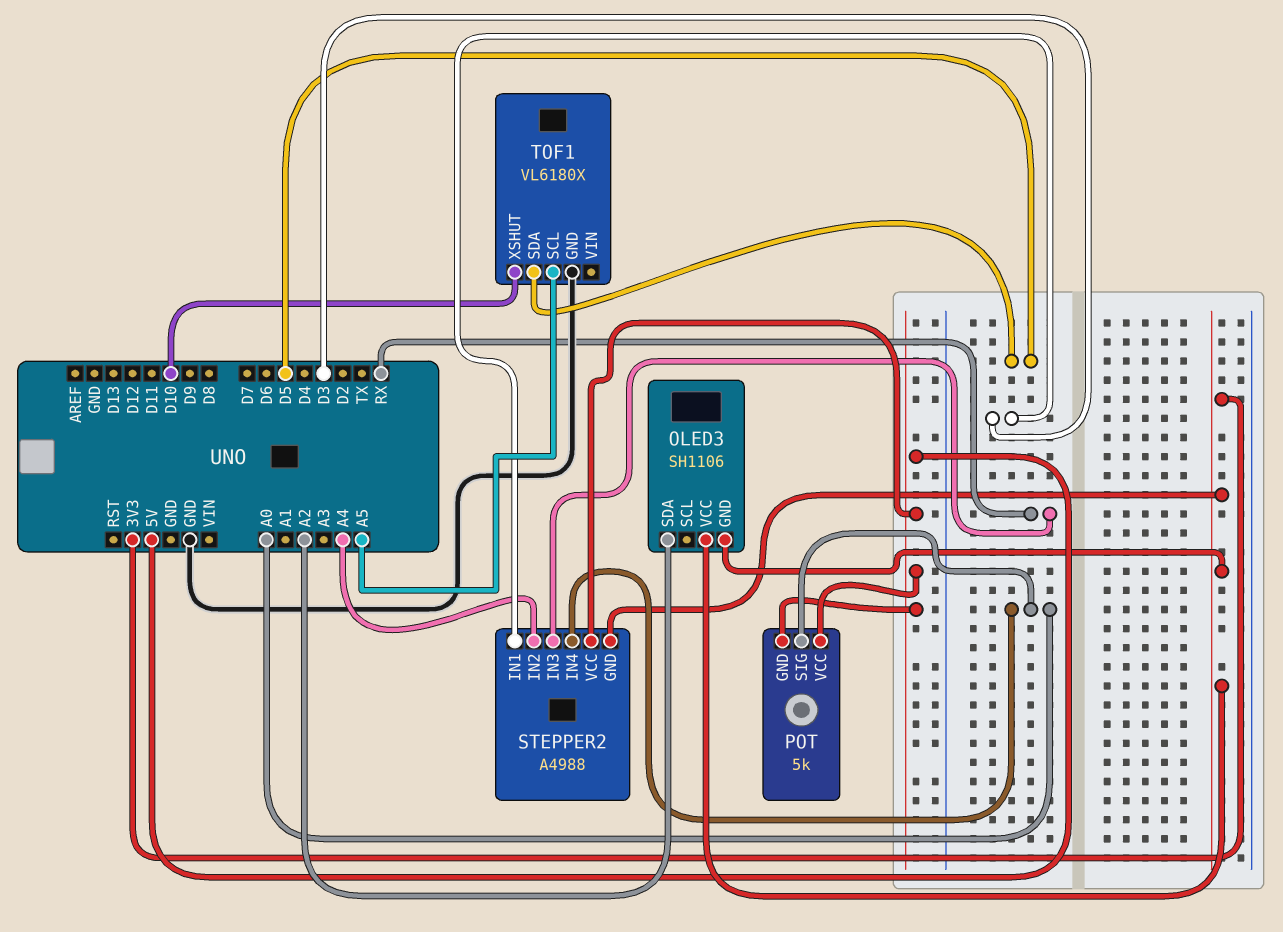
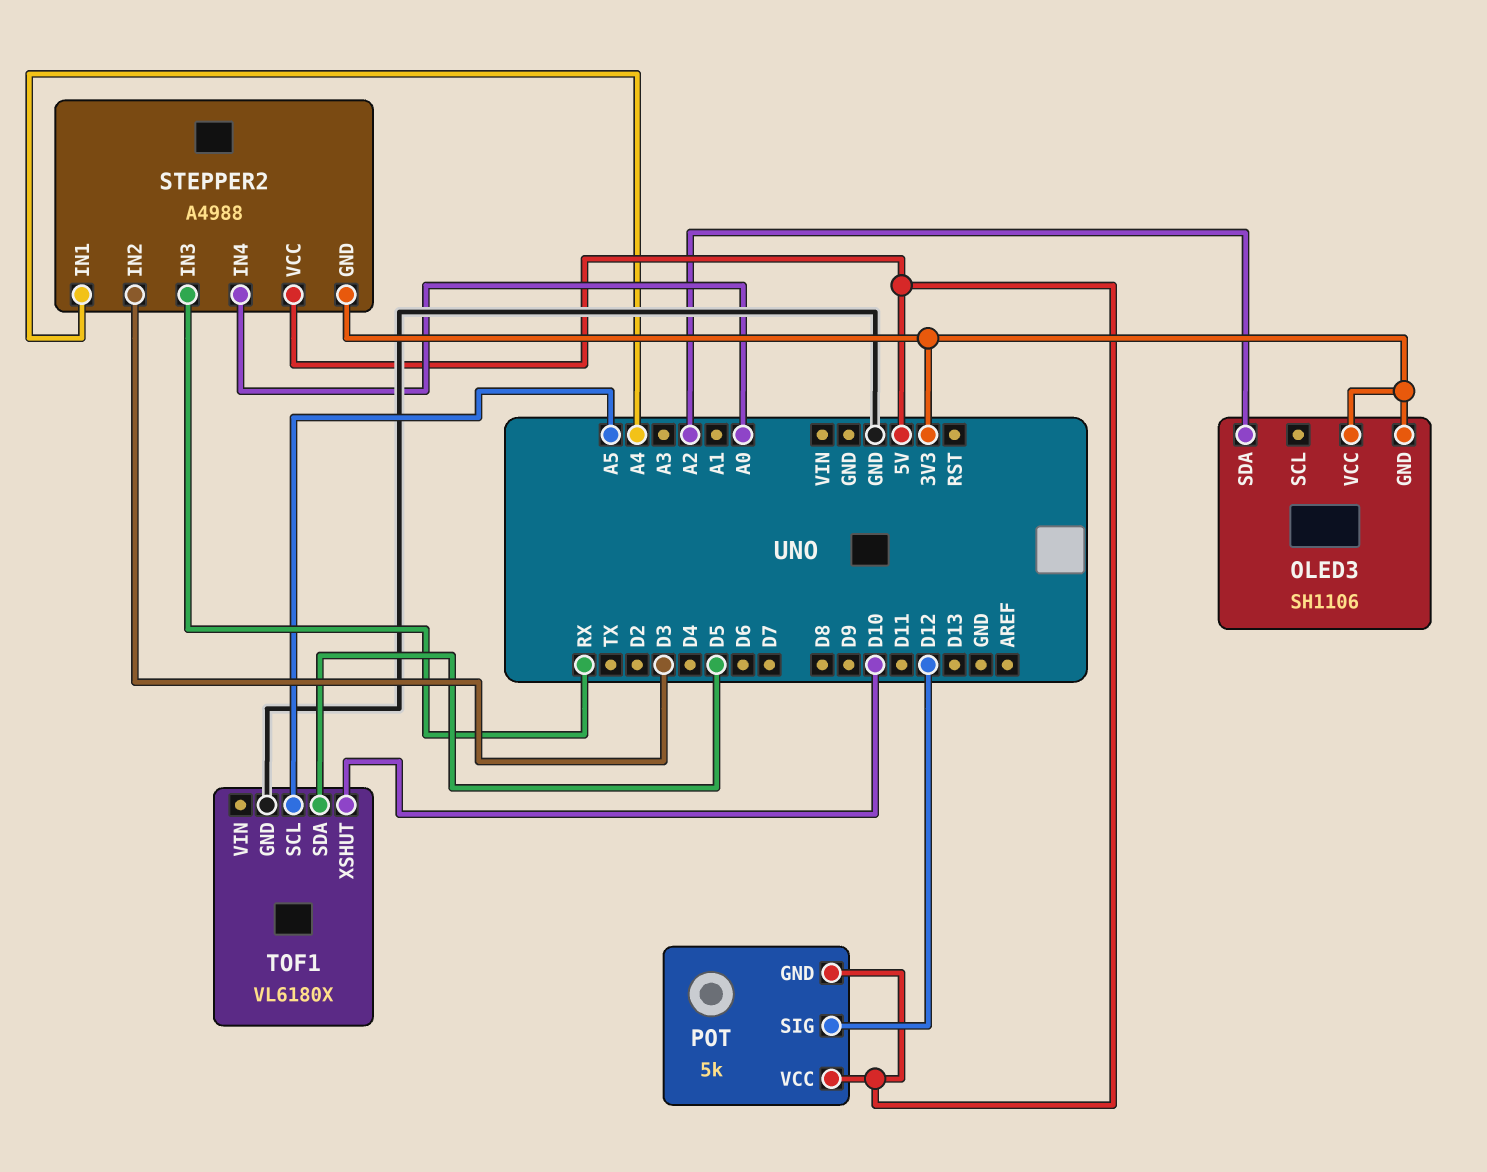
POT pin SIG: A0 -> D12
STEPPER2 pin IN1: D3 -> A4
STEPPER2 pin IN2: A4 -> D3

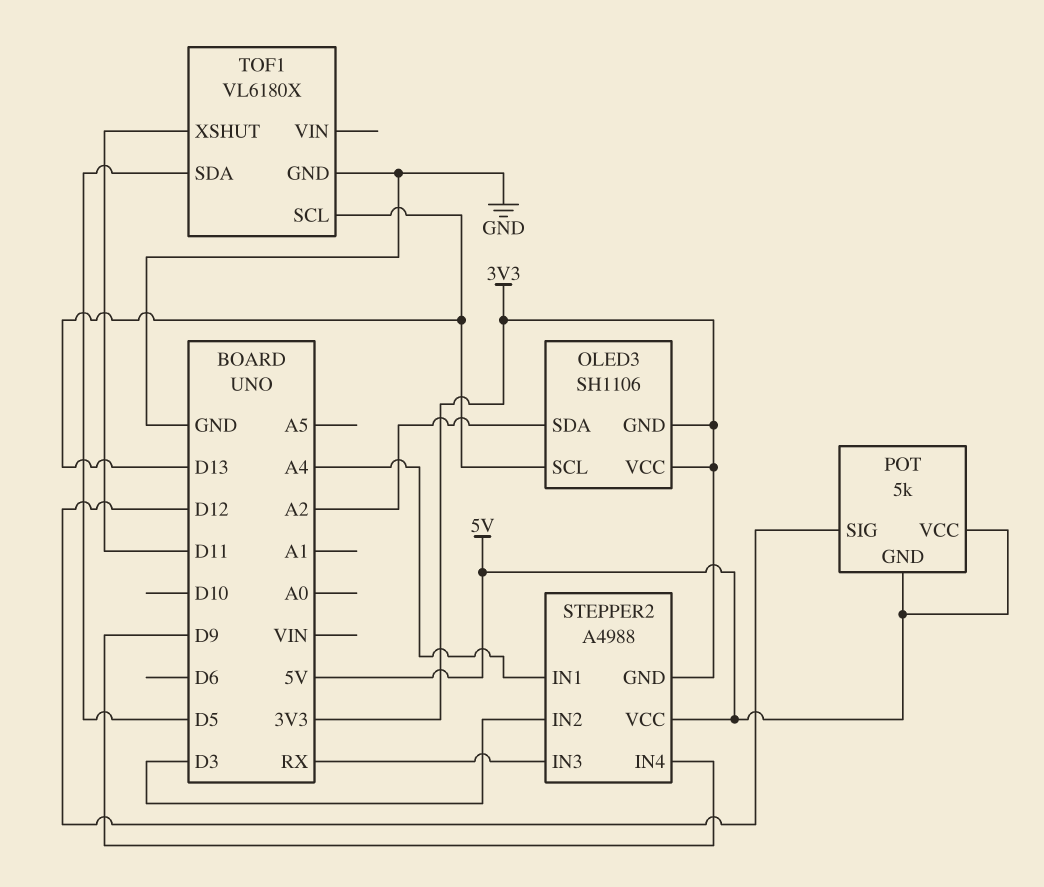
OLED3 pin SCL: none -> D13
STEPPER2 pin IN4: A0 -> D9
TOF1 pin SCL: A5 -> D13
TOF1 pin XSHUT: D10 -> D11

